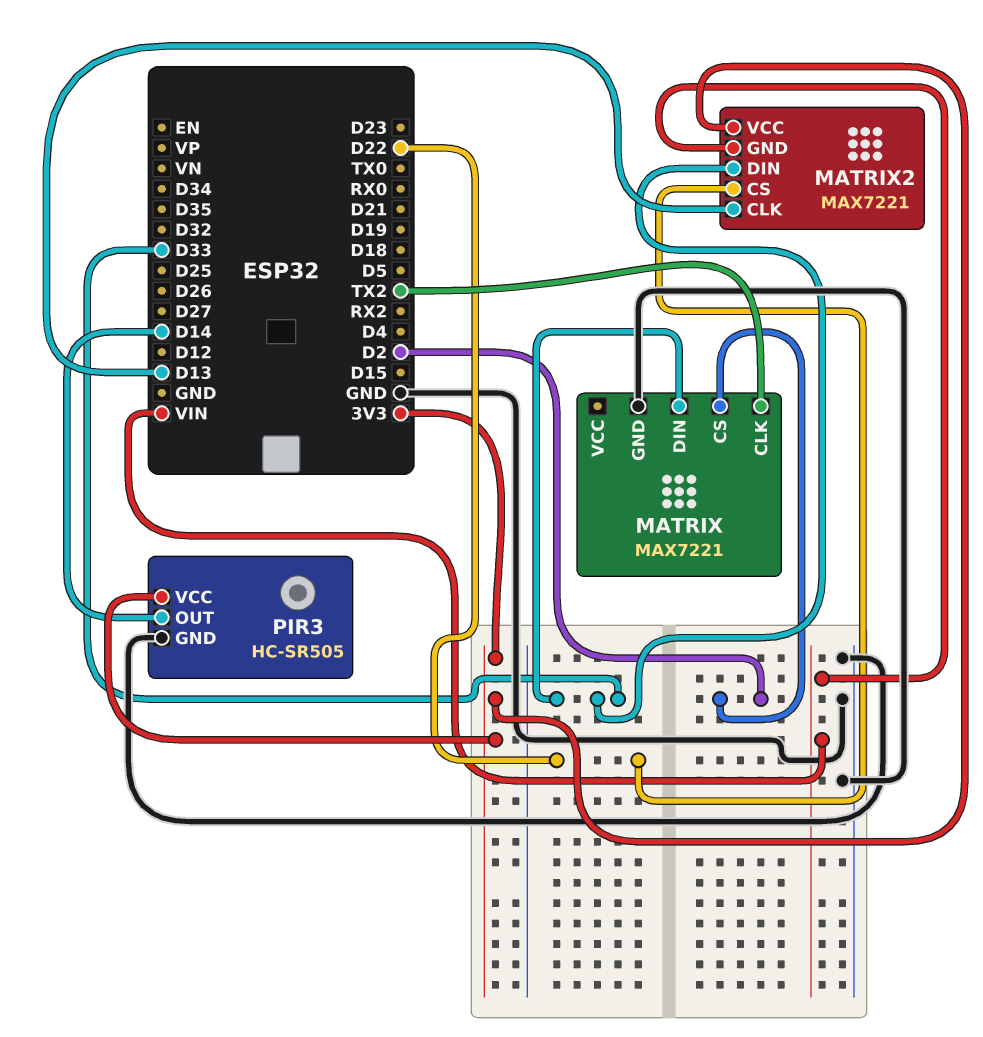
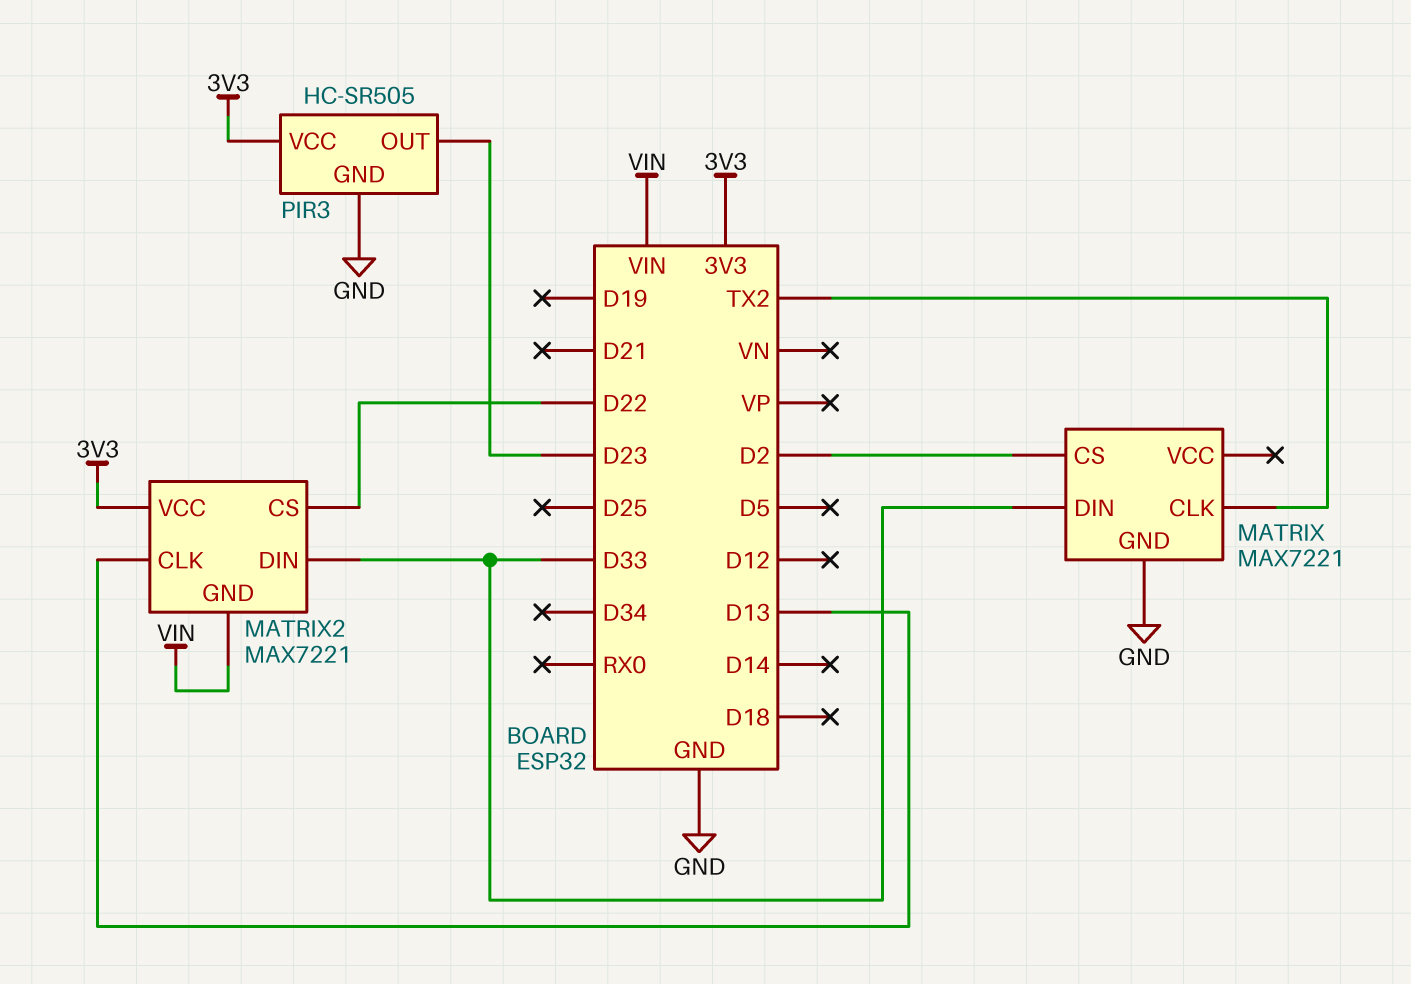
PIR3 pin OUT: D14 -> D23

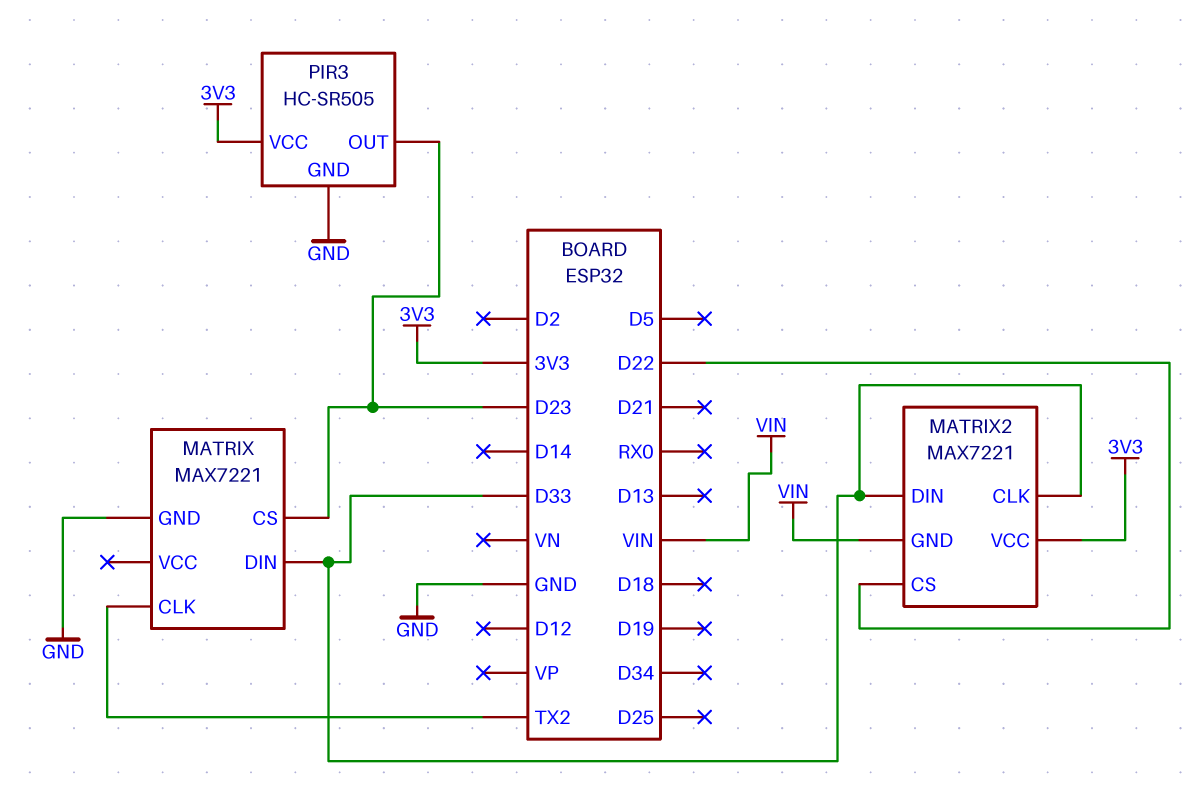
MATRIX pin CS: D2 -> D23
MATRIX2 pin CLK: D13 -> D33

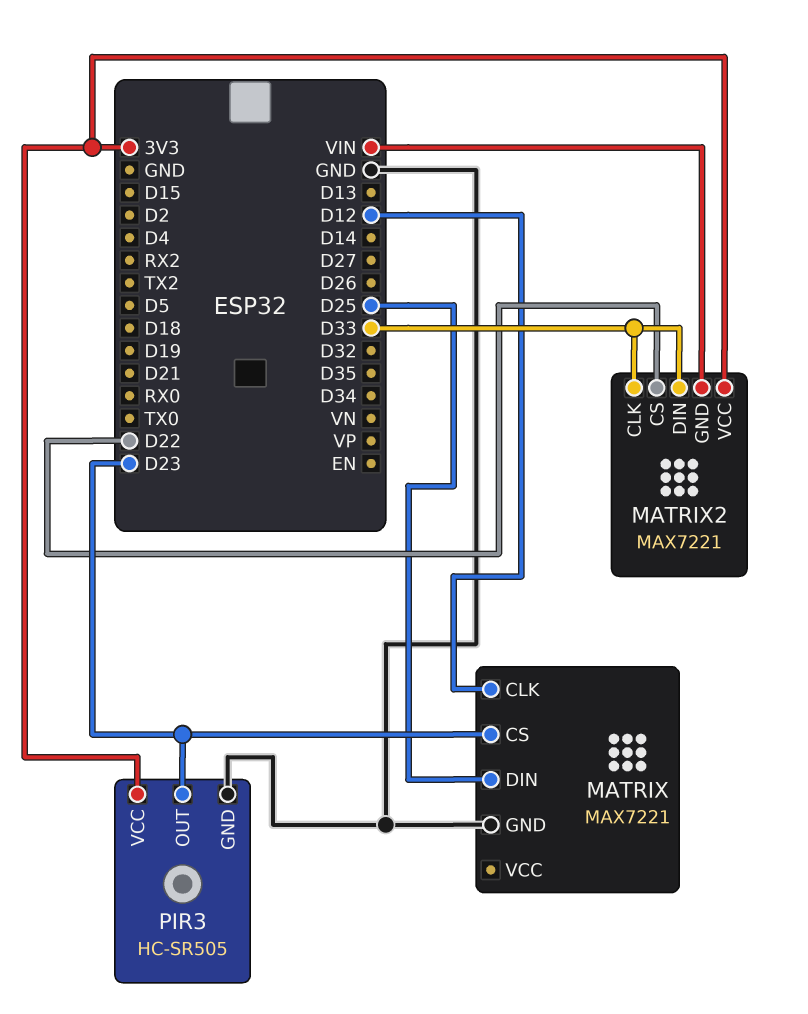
MATRIX pin CLK: TX2 -> D12
MATRIX pin DIN: D33 -> D25

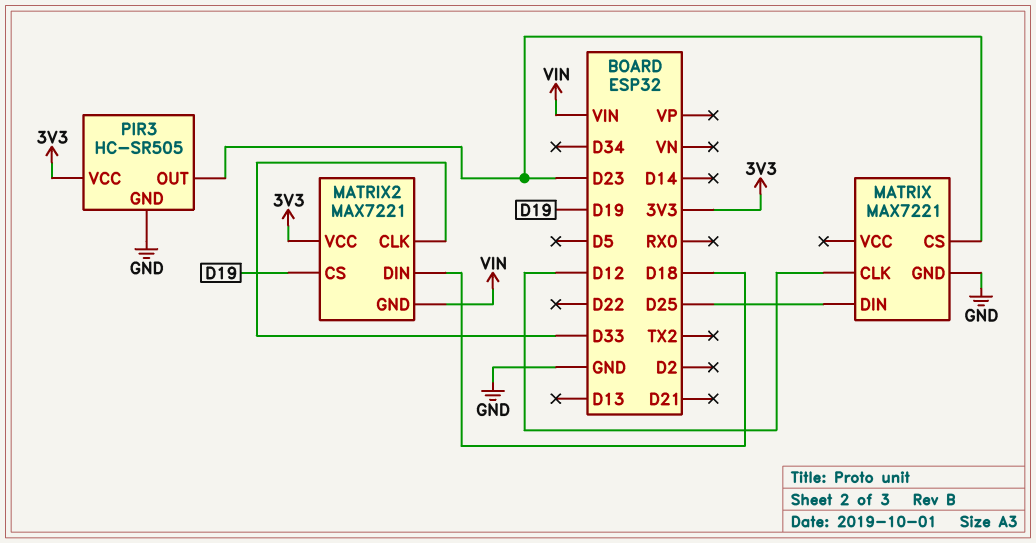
MATRIX2 pin CS: D22 -> D19
MATRIX2 pin DIN: D33 -> D18

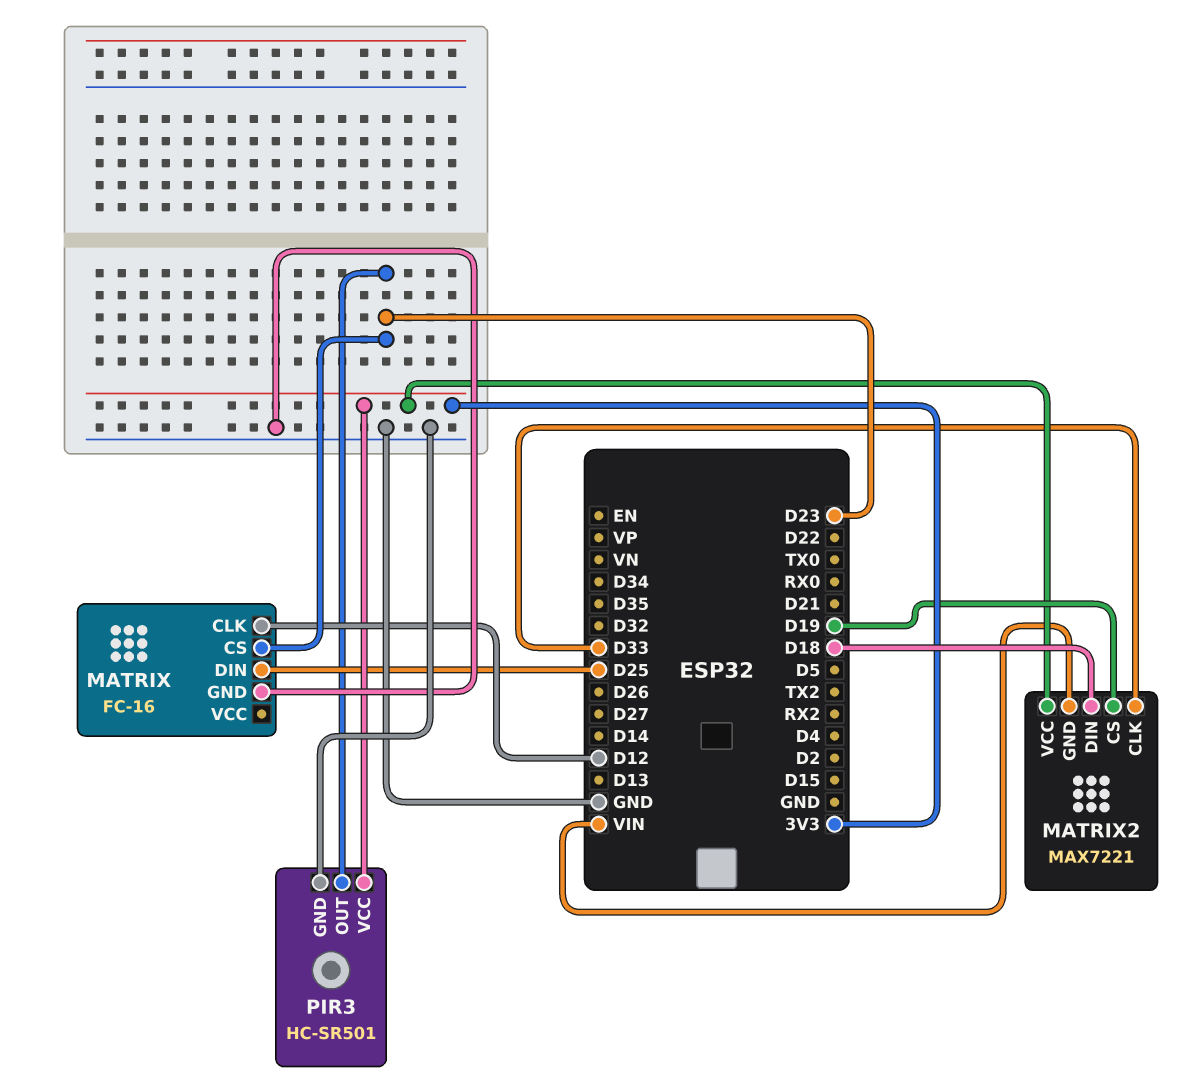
MATRIX: MAX7221 -> FC-16
PIR3: HC-SR505 -> HC-SR501

